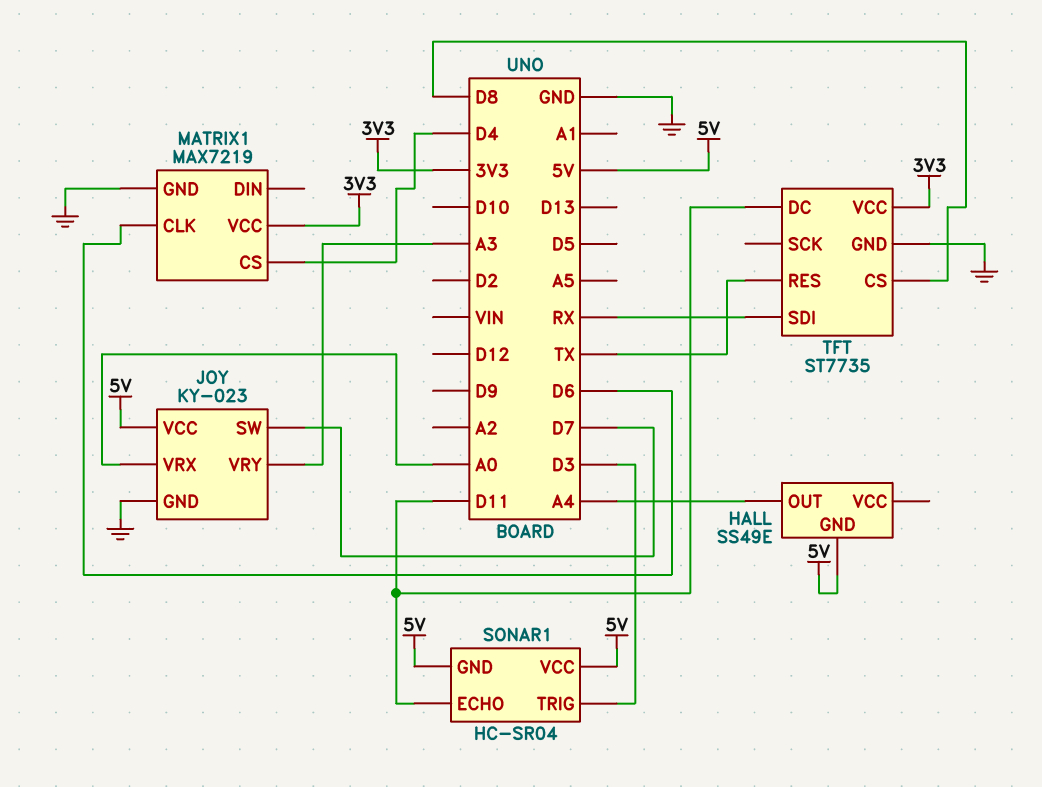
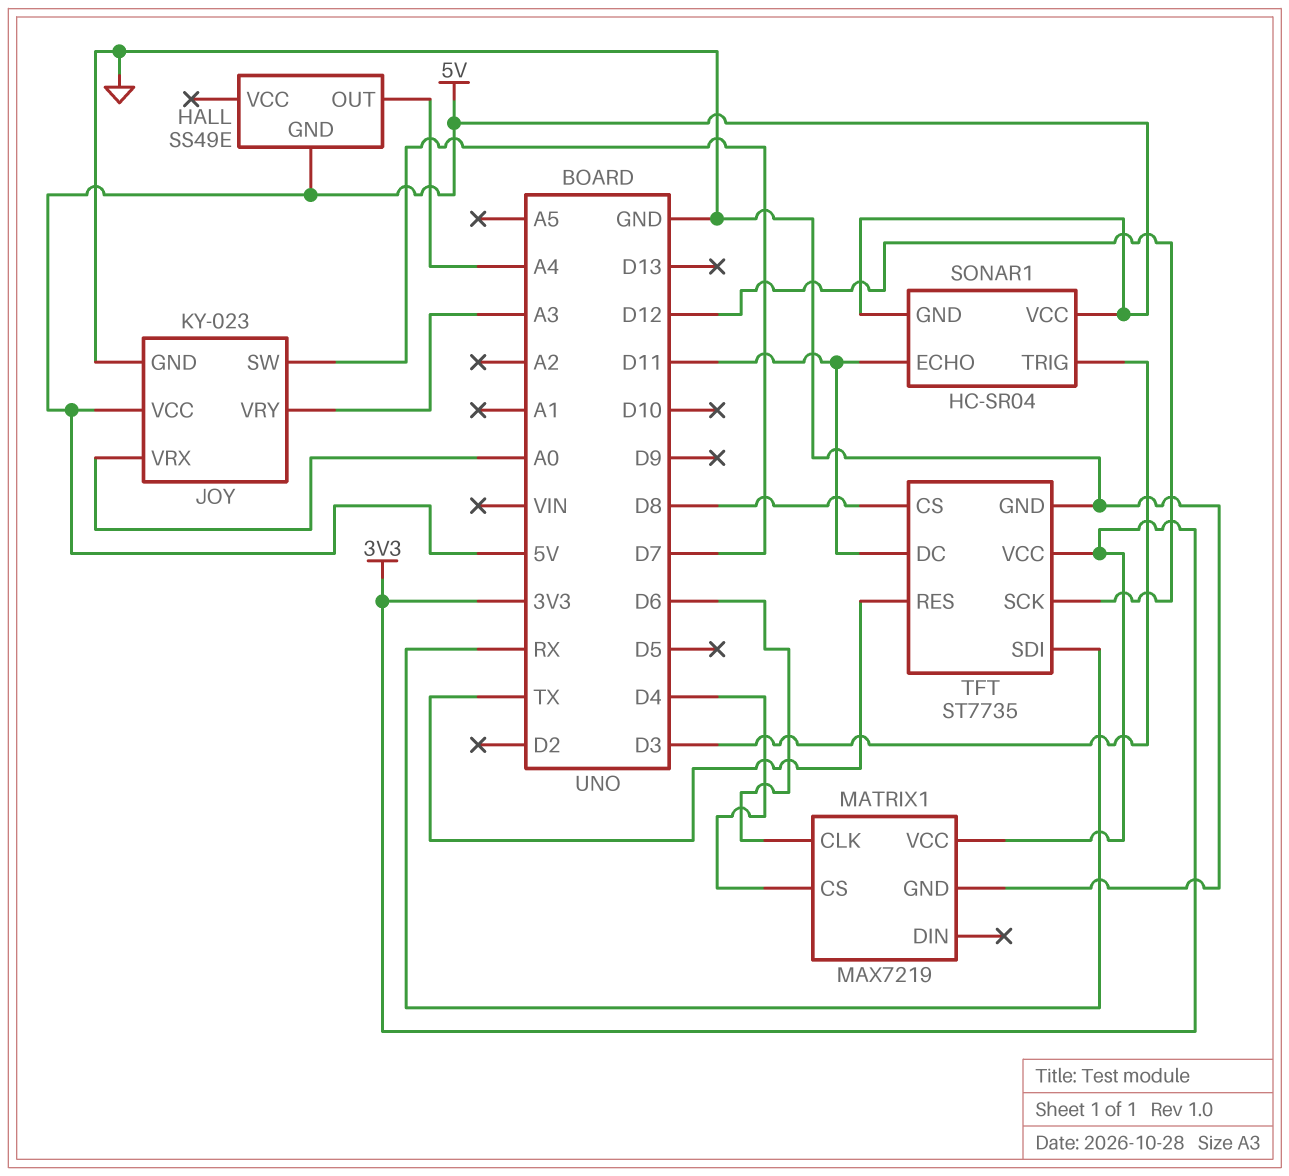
TFT pin SCK: none -> D12

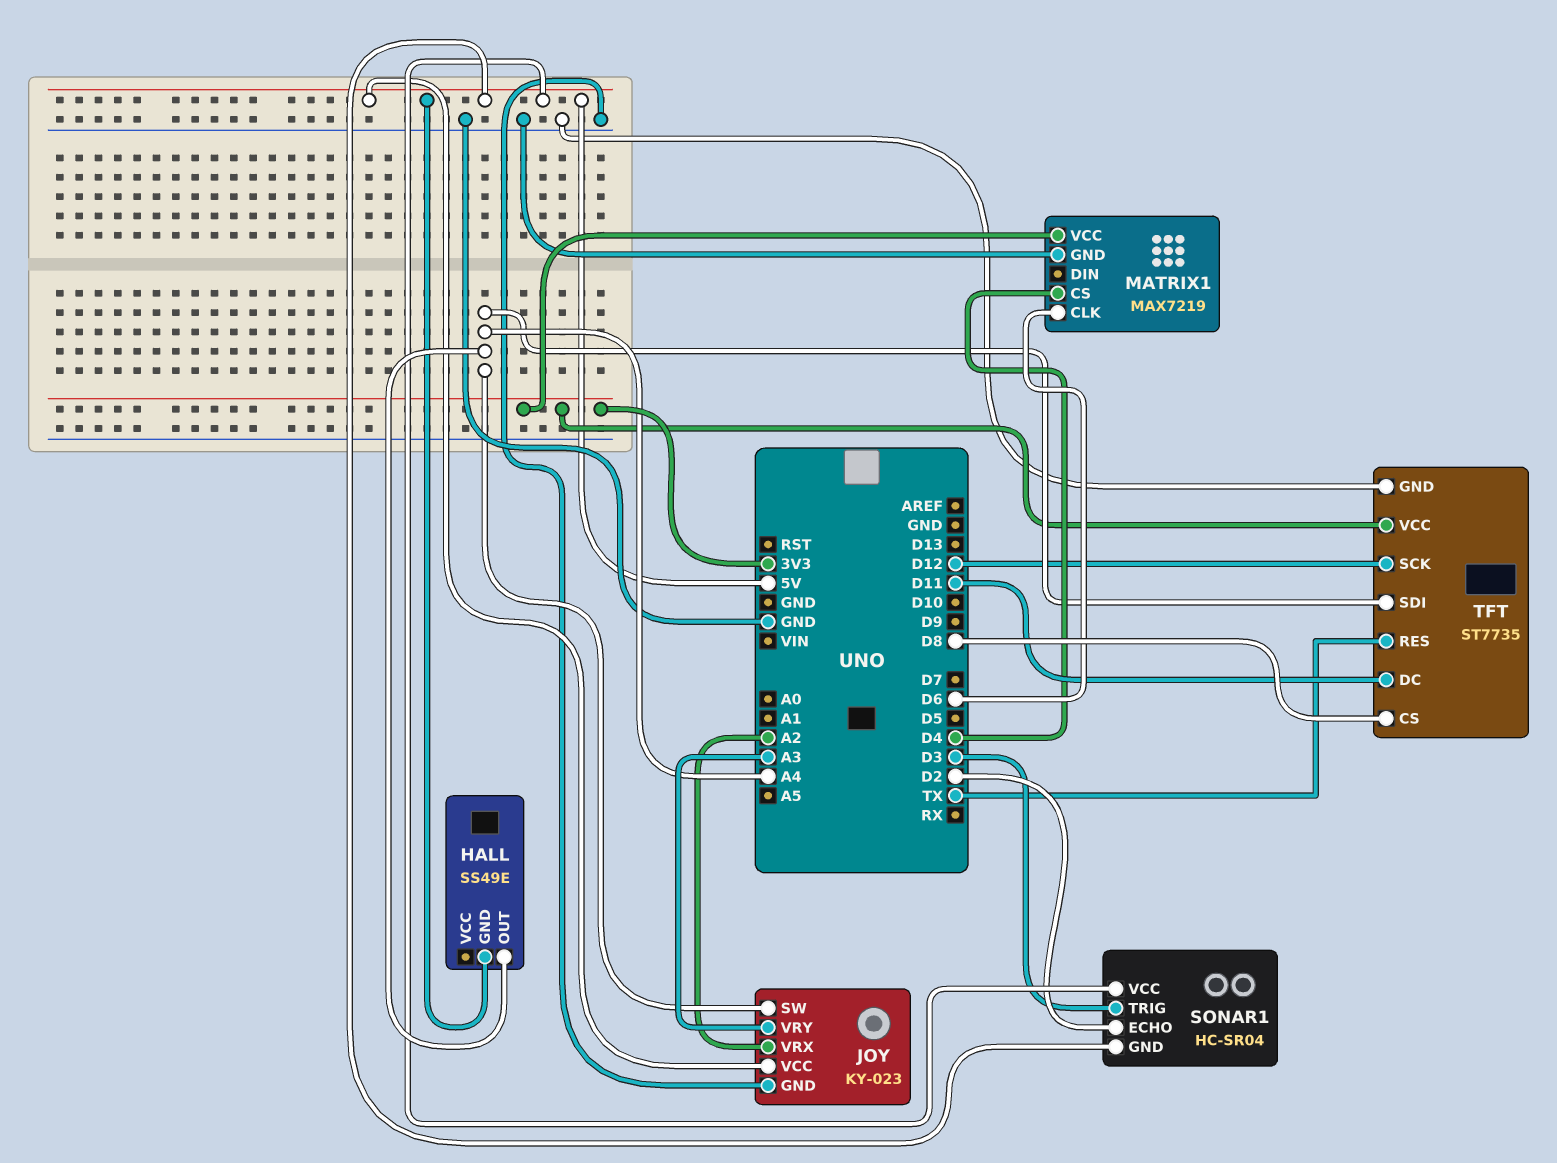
JOY pin SW: D7 -> A4
JOY pin VRX: A0 -> A2
SONAR1 pin ECHO: D11 -> D2
TFT pin SDI: RX -> A4

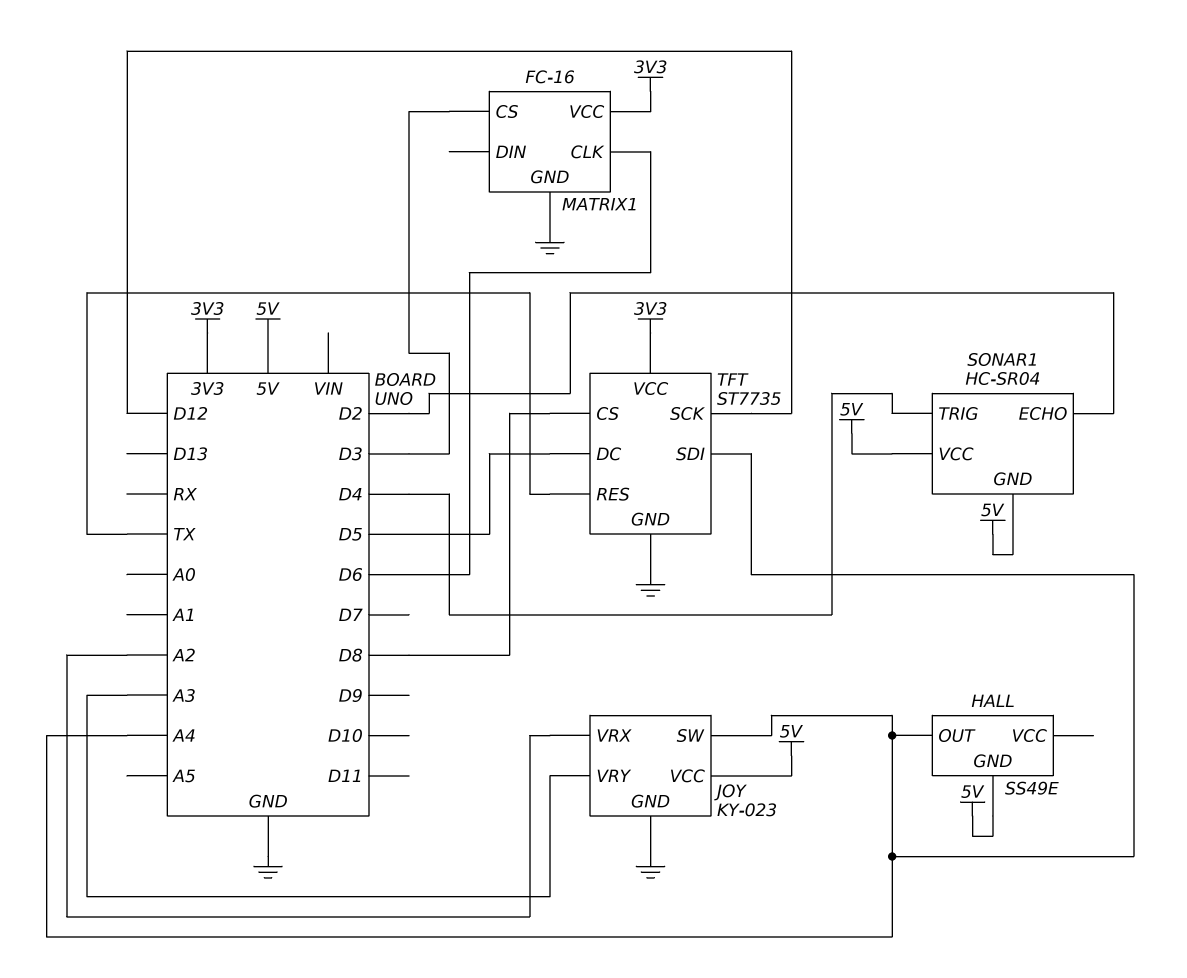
MATRIX1: MAX7219 -> FC-16
MATRIX1 pin CS: D4 -> D3
SONAR1 pin TRIG: D3 -> D4
TFT pin DC: D11 -> D5

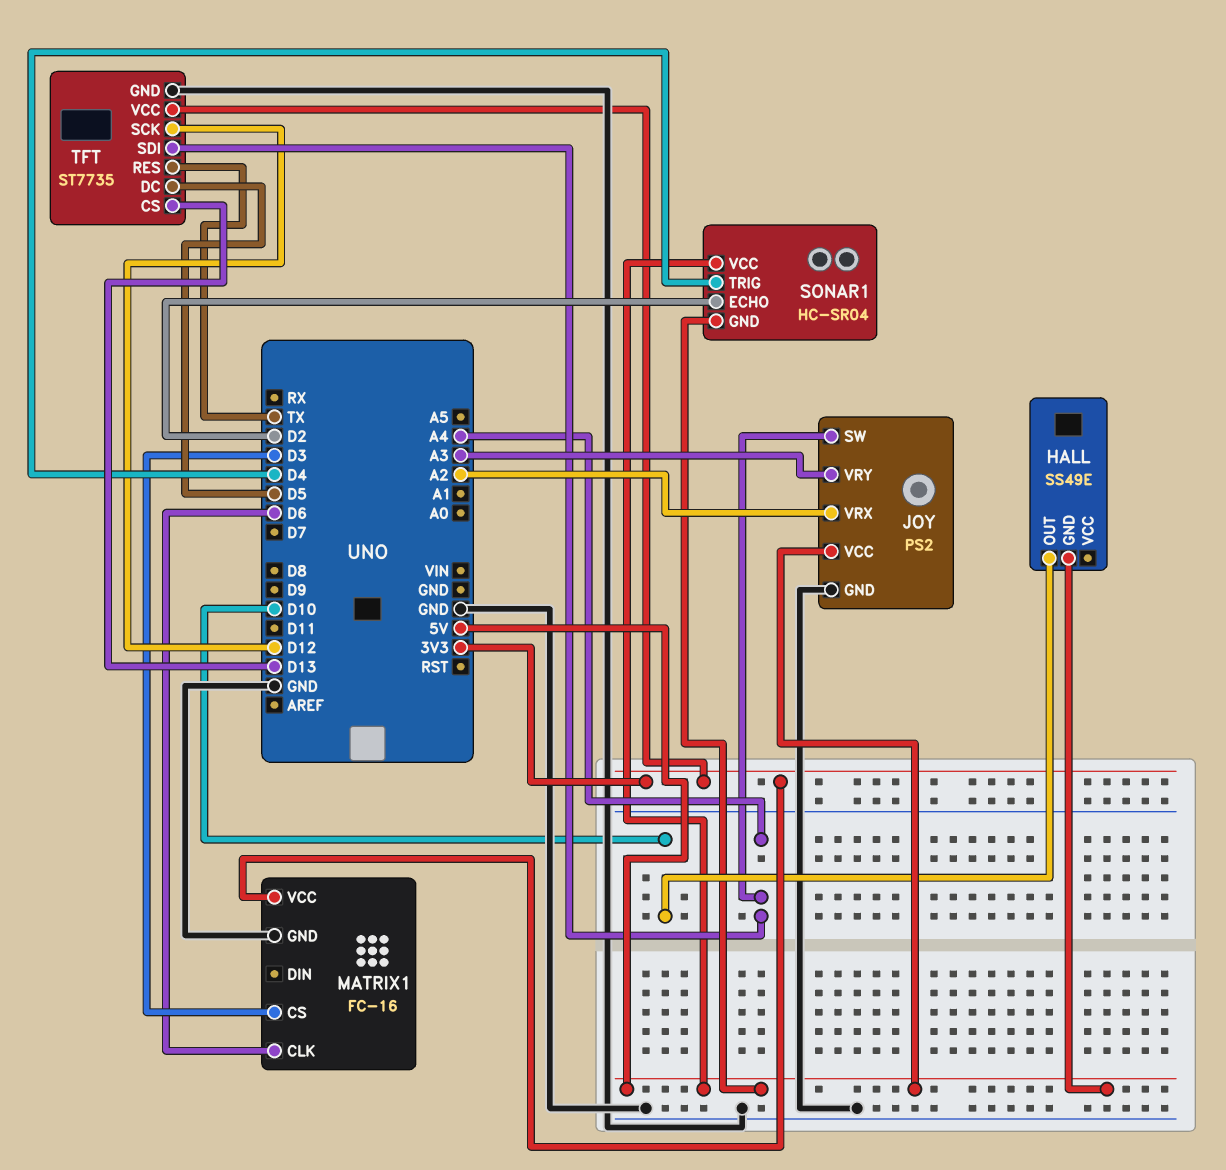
HALL pin OUT: A4 -> D10
JOY: KY-023 -> PS2
TFT pin CS: D8 -> D13

